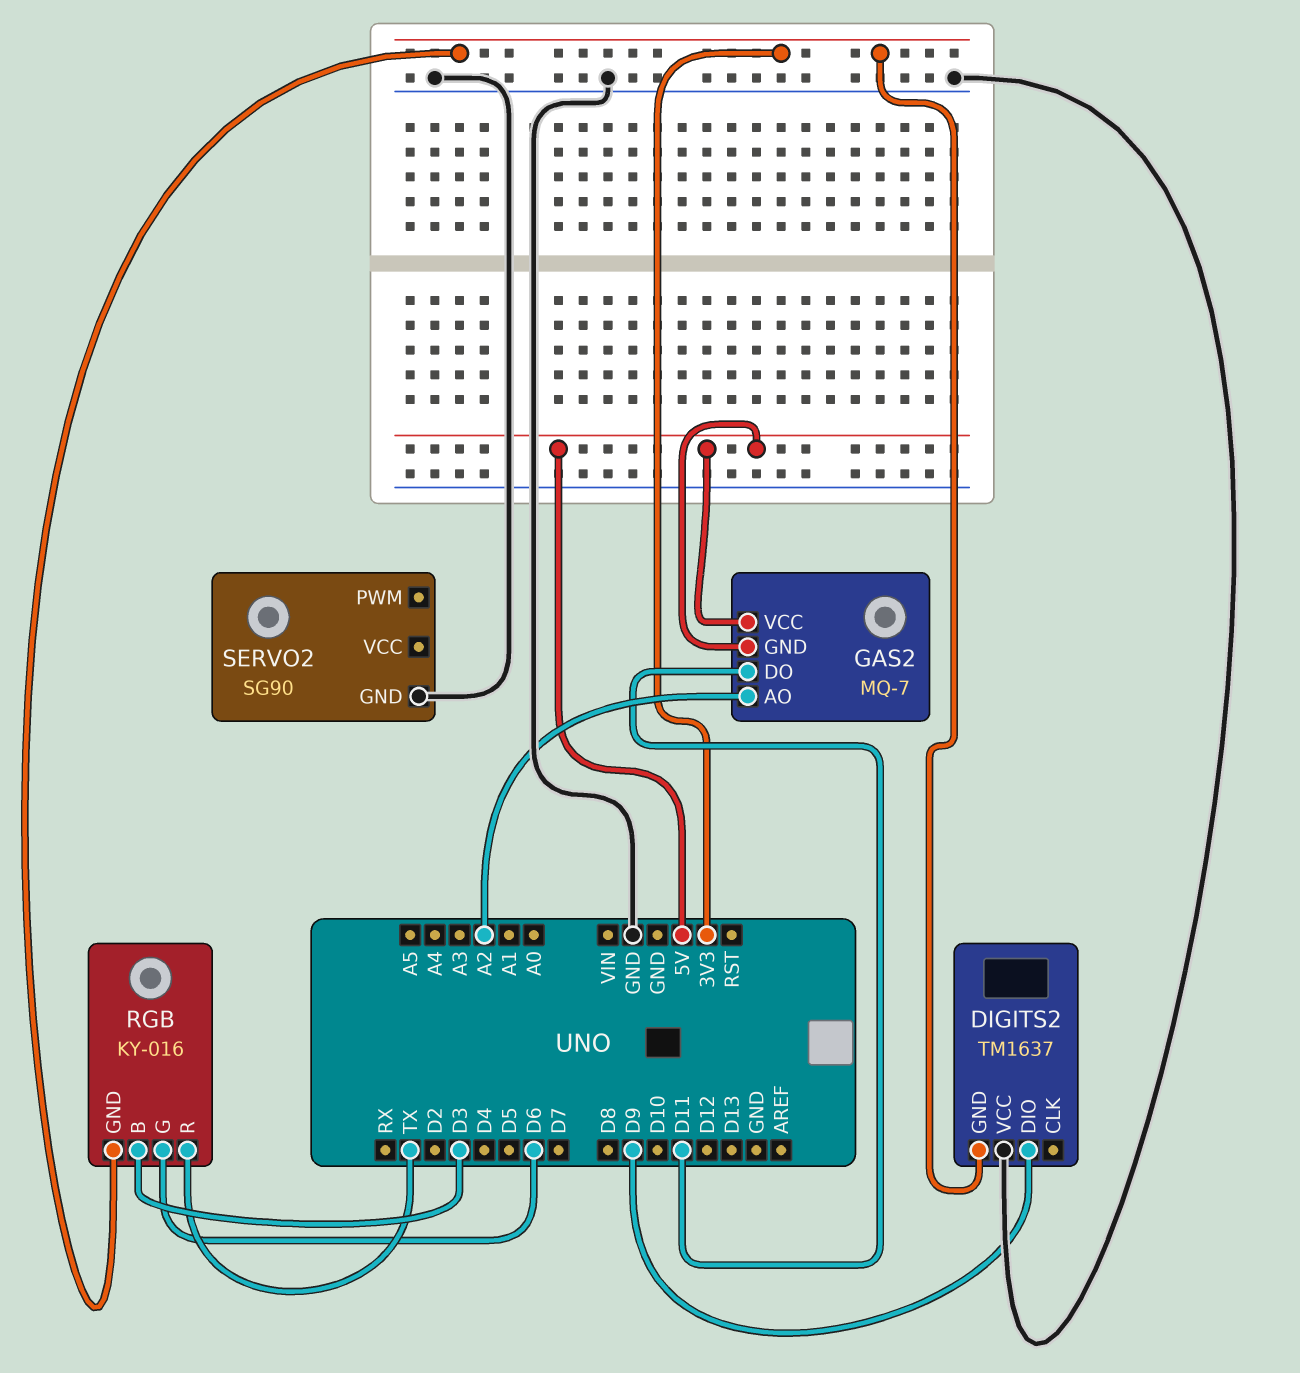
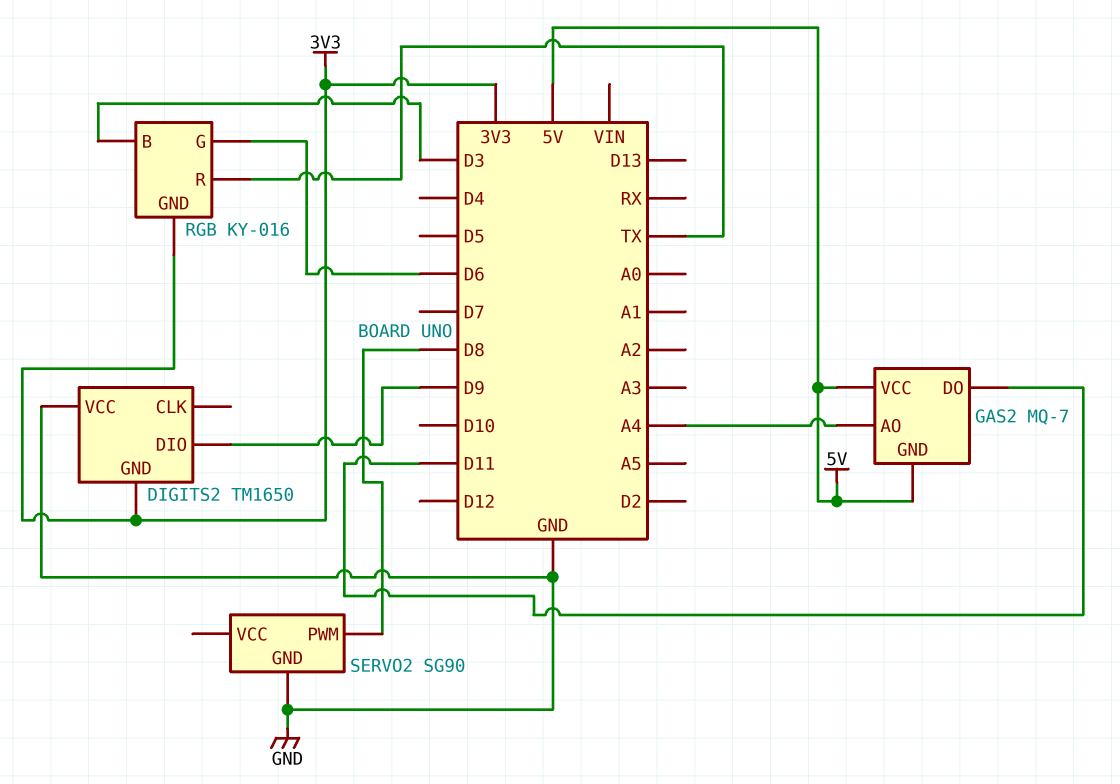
DIGITS2: TM1637 -> TM1650
GAS2 pin AO: A2 -> A4
SERVO2 pin PWM: none -> D8

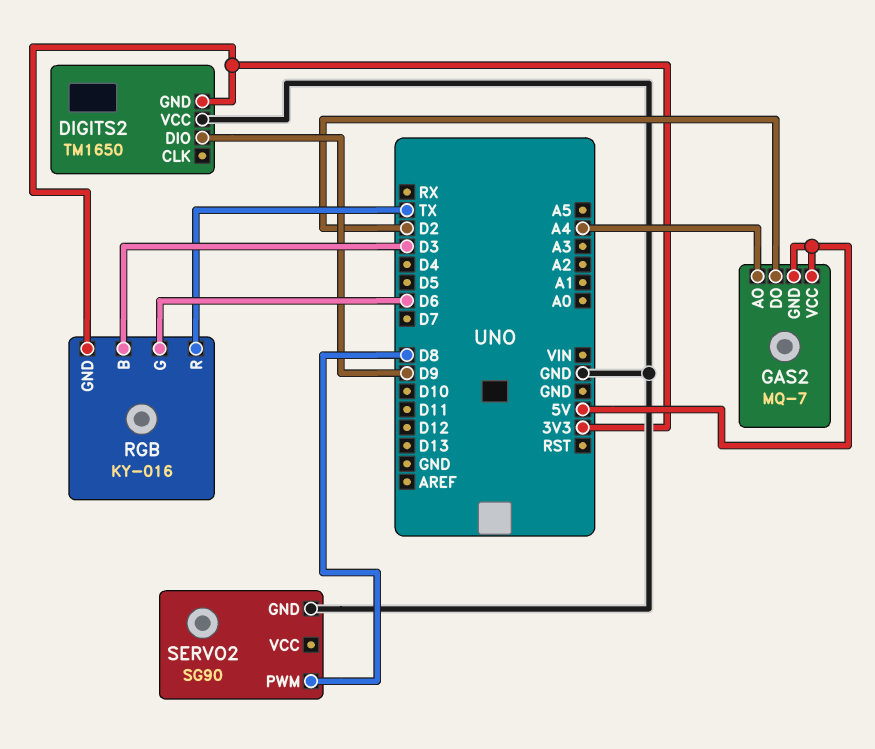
GAS2 pin DO: D11 -> D2

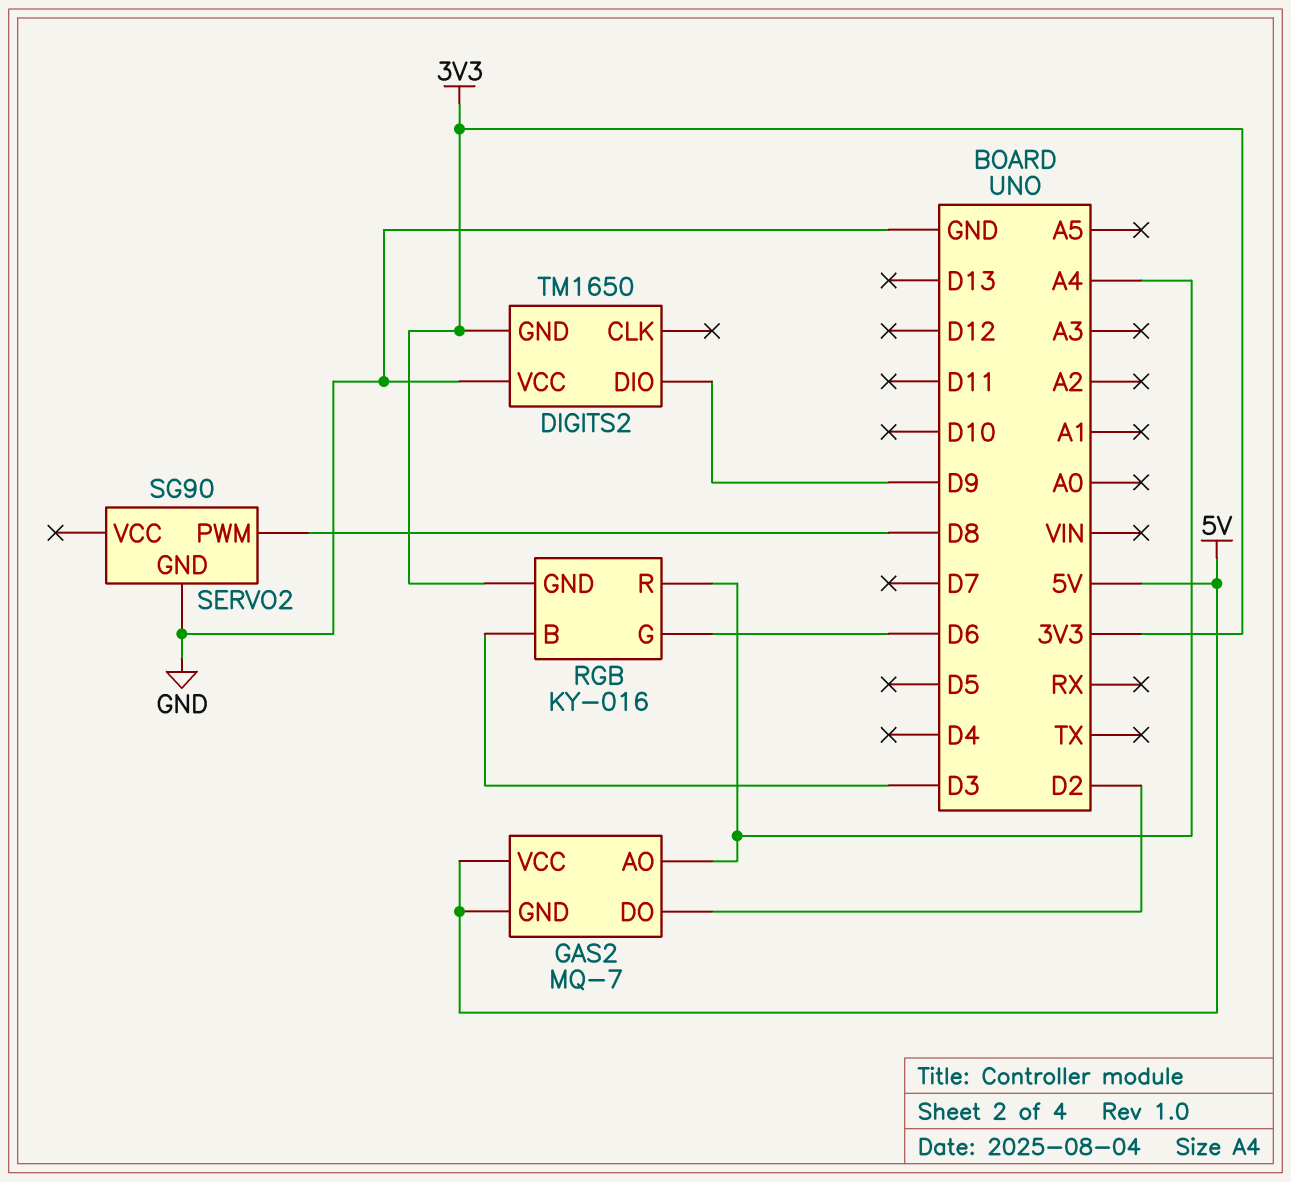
RGB pin R: TX -> A4

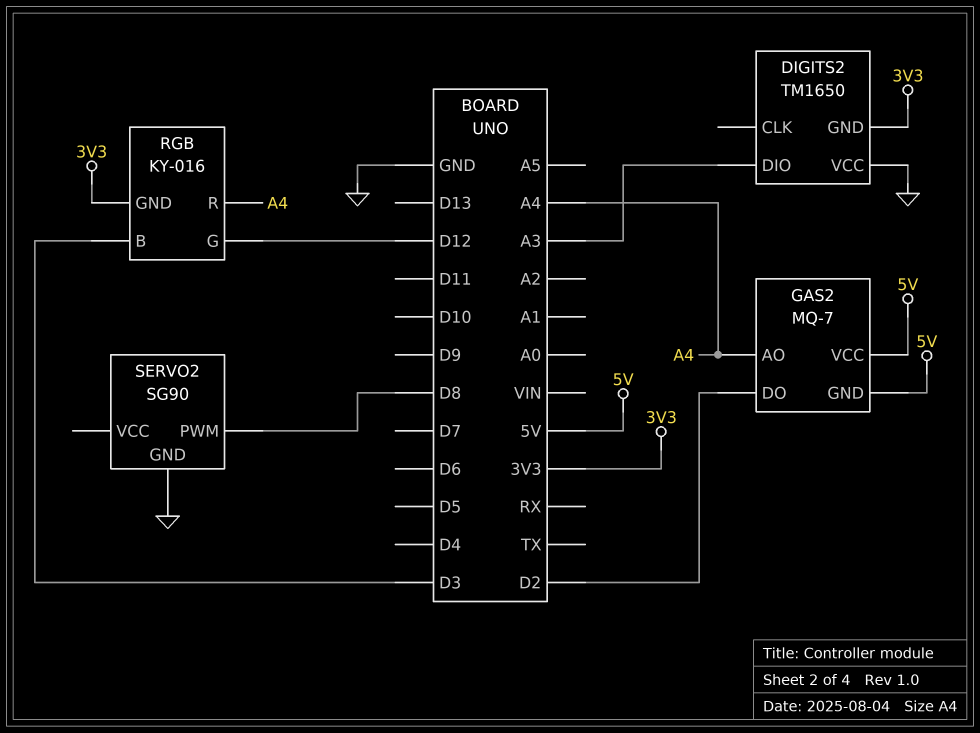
DIGITS2 pin DIO: D9 -> A3
RGB pin G: D6 -> D12

